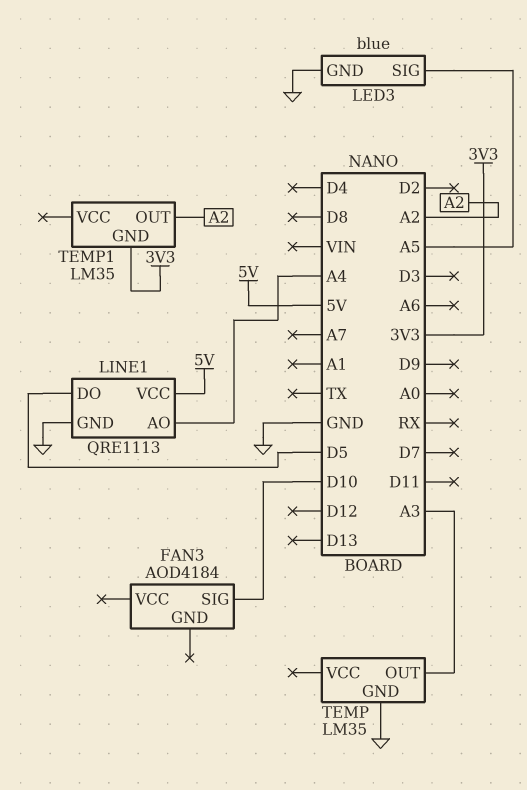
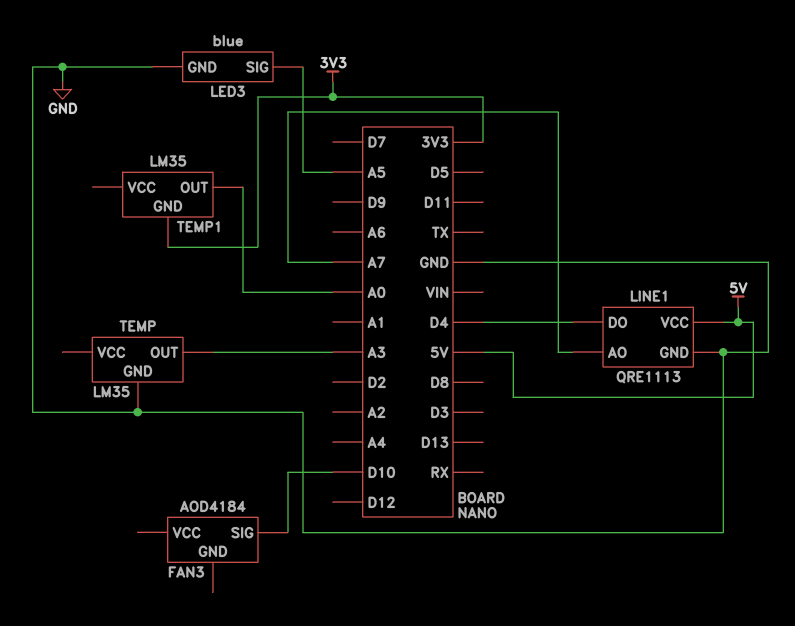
LINE1 pin AO: A4 -> A7
LINE1 pin DO: D5 -> D4
TEMP1 pin OUT: A2 -> A0

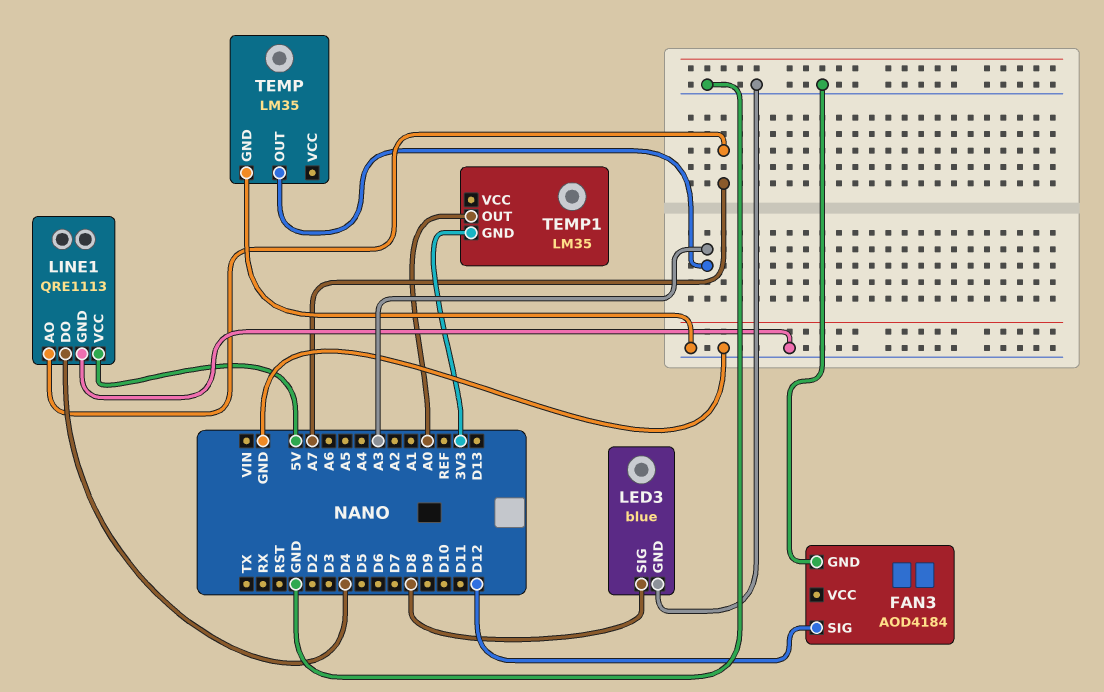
FAN3 pin GND: none -> GND
FAN3 pin SIG: D10 -> D12
LED3 pin SIG: A5 -> D8

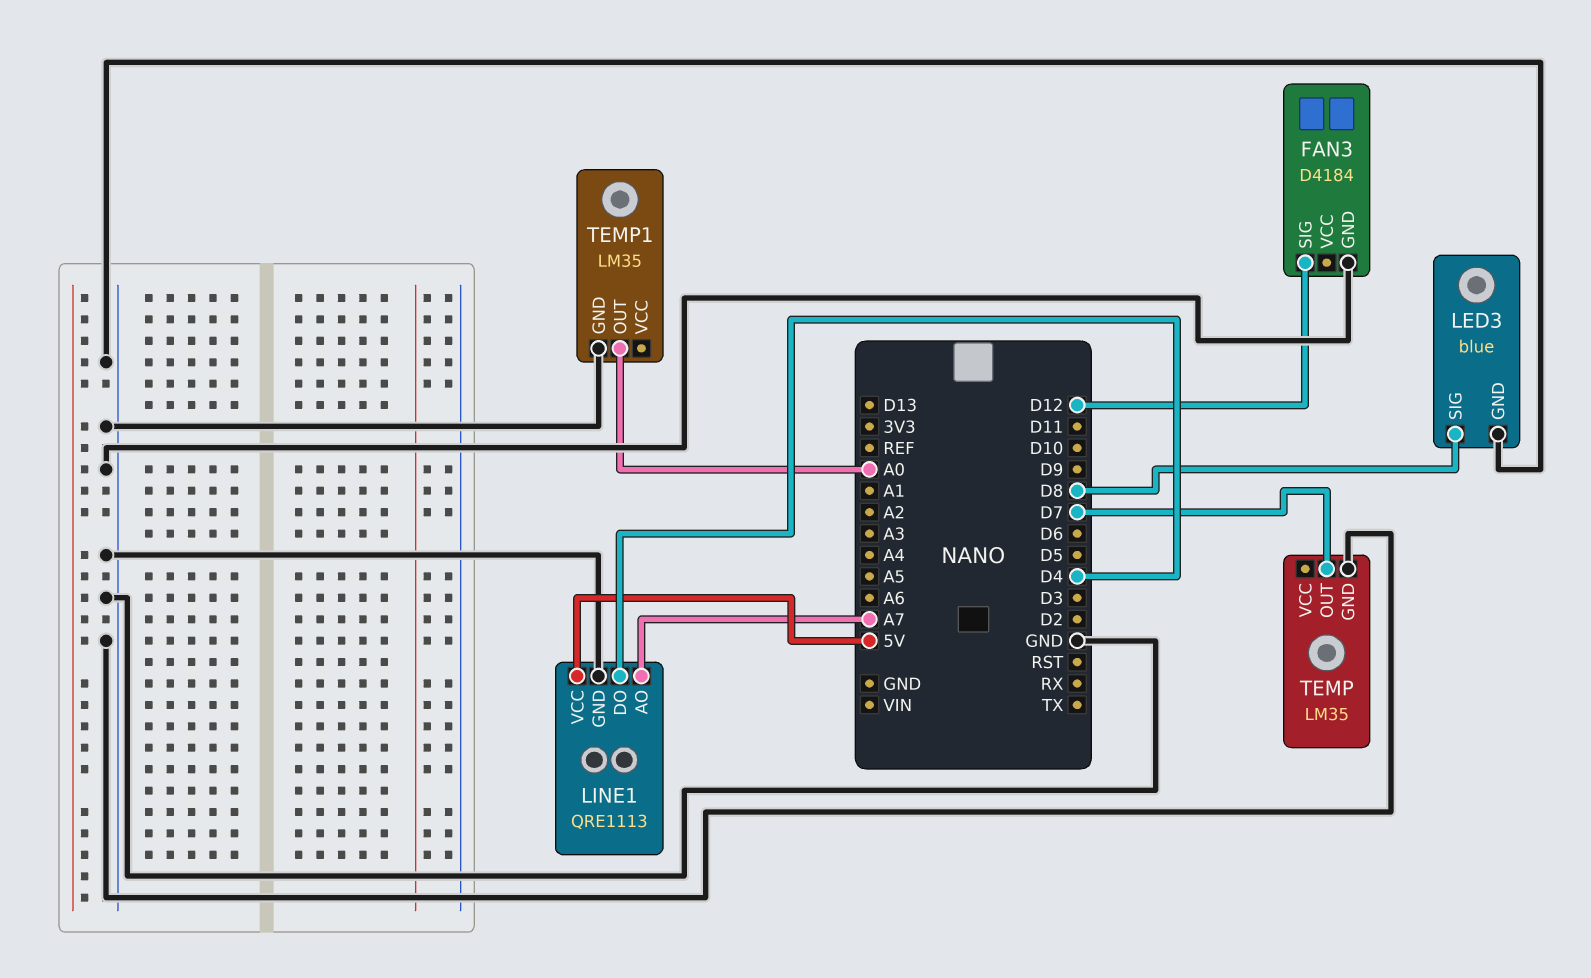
FAN3: AOD4184 -> D4184
TEMP pin OUT: A3 -> D7
TEMP1 pin GND: 3V3 -> GND

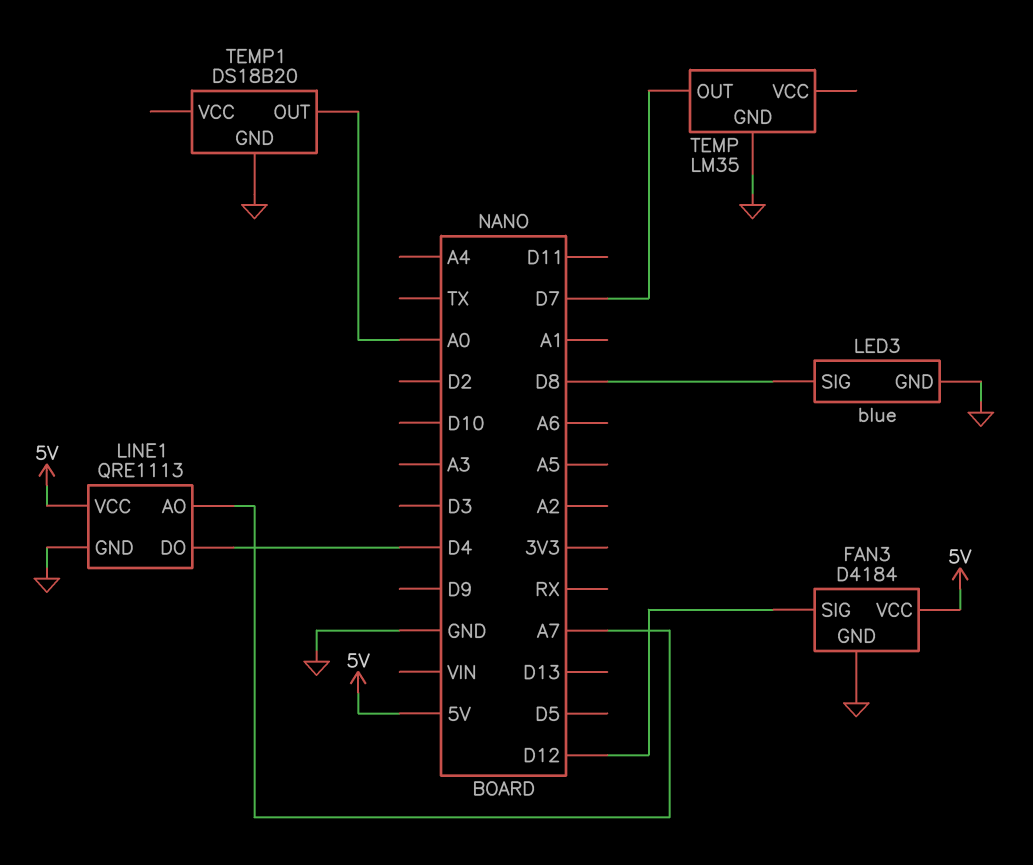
FAN3 pin VCC: none -> 5V
TEMP1: LM35 -> DS18B20

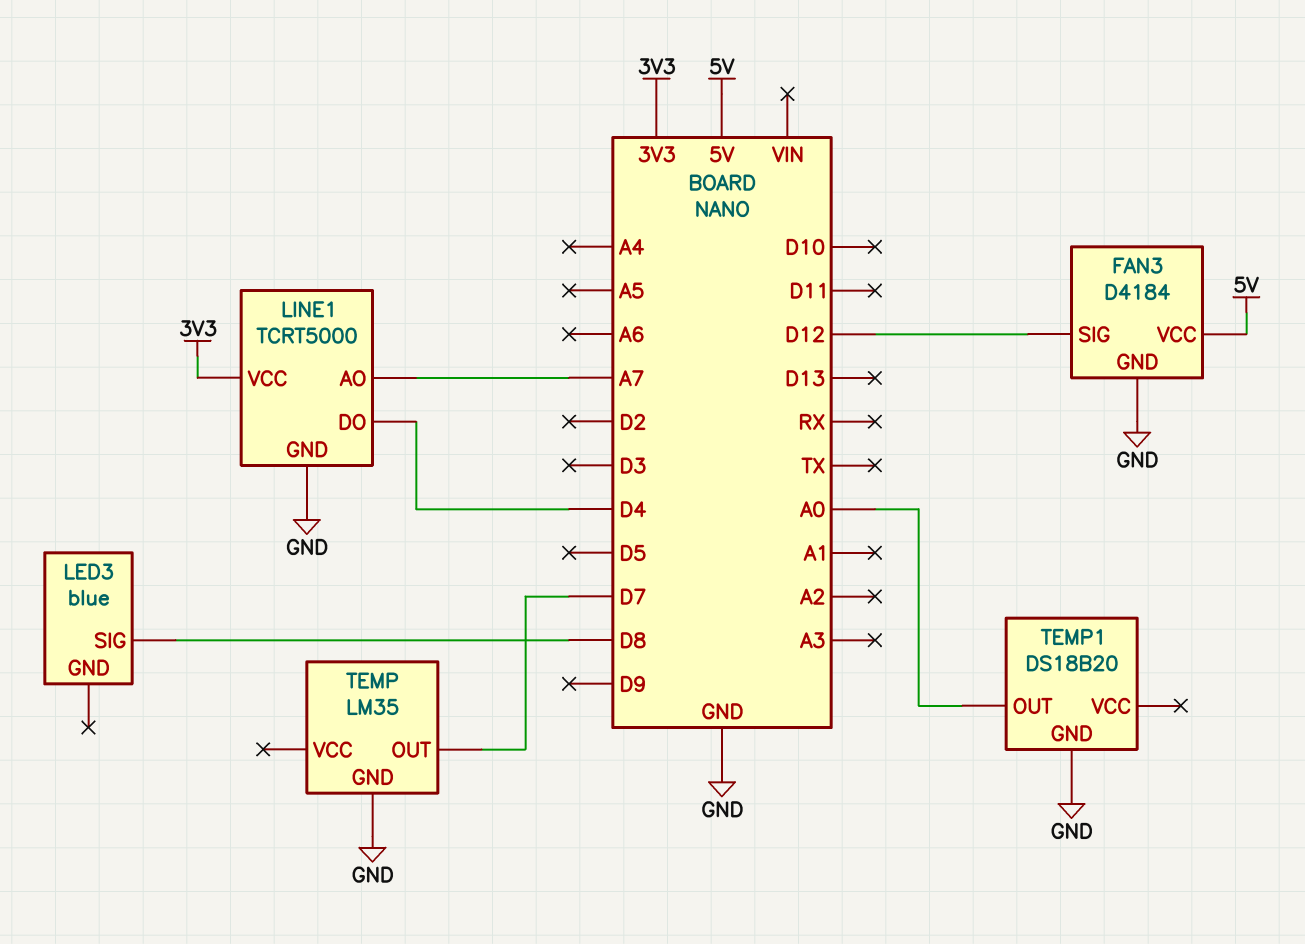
LED3 pin GND: GND -> none
LINE1: QRE1113 -> TCRT5000
LINE1 pin VCC: 5V -> 3V3

